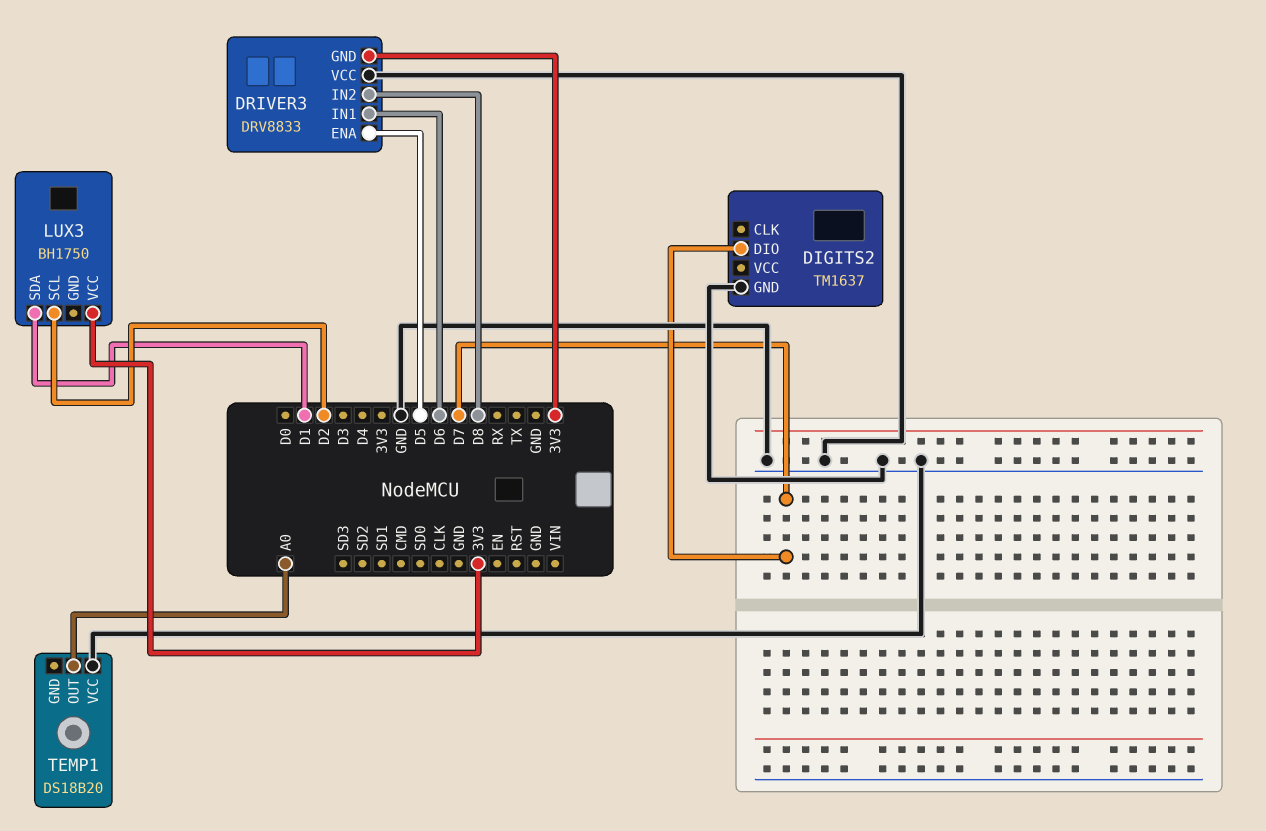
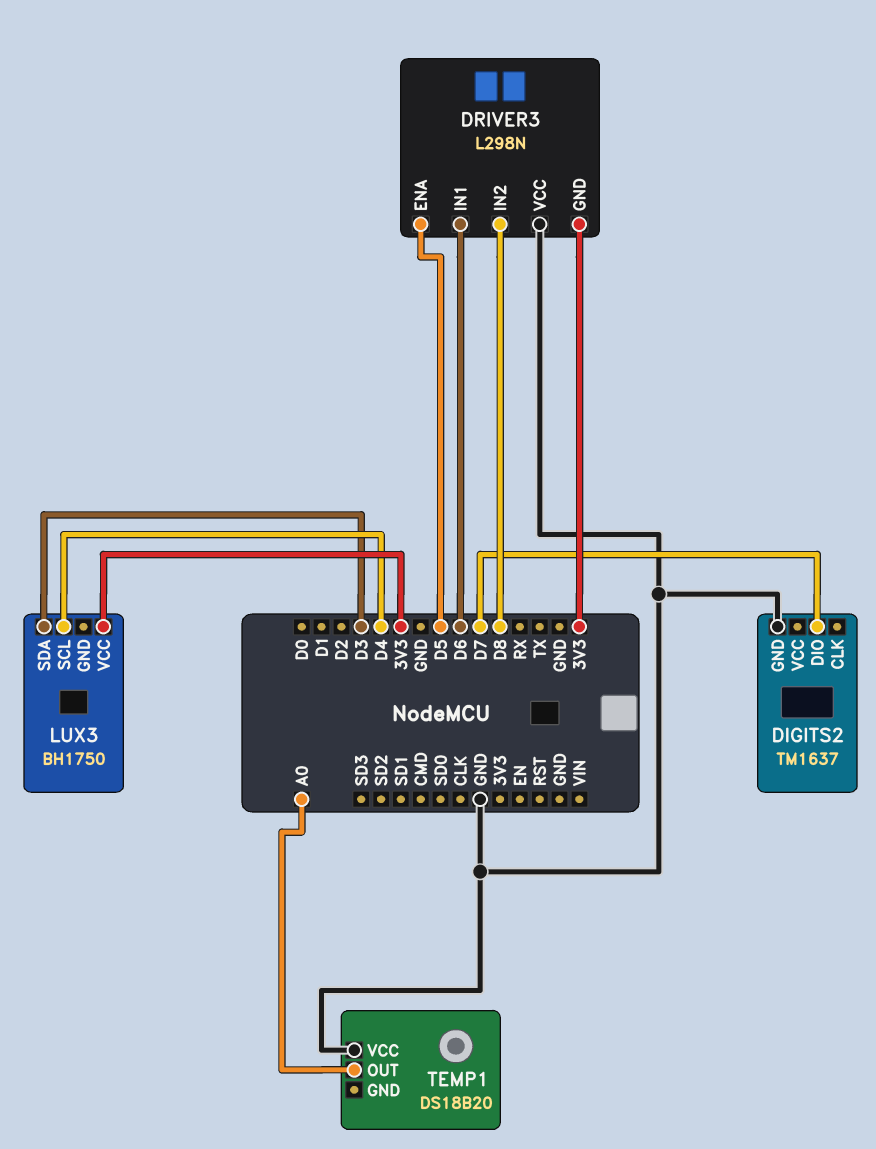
DRIVER3: DRV8833 -> L298N
LUX3 pin SCL: D2 -> D4
LUX3 pin SDA: D1 -> D3

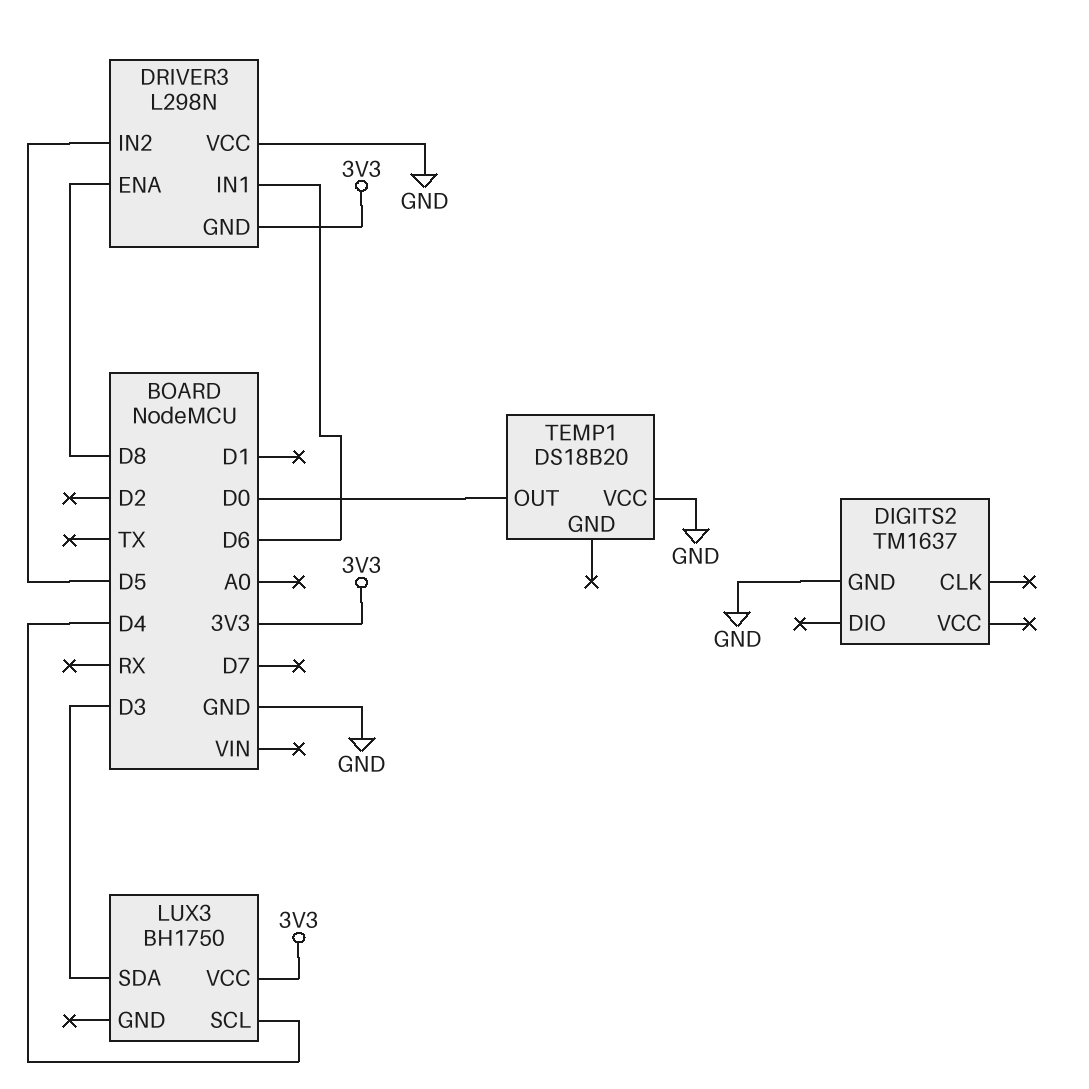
DIGITS2 pin DIO: D7 -> none
DRIVER3 pin ENA: D5 -> D8
DRIVER3 pin IN2: D8 -> D5
TEMP1 pin OUT: A0 -> D0

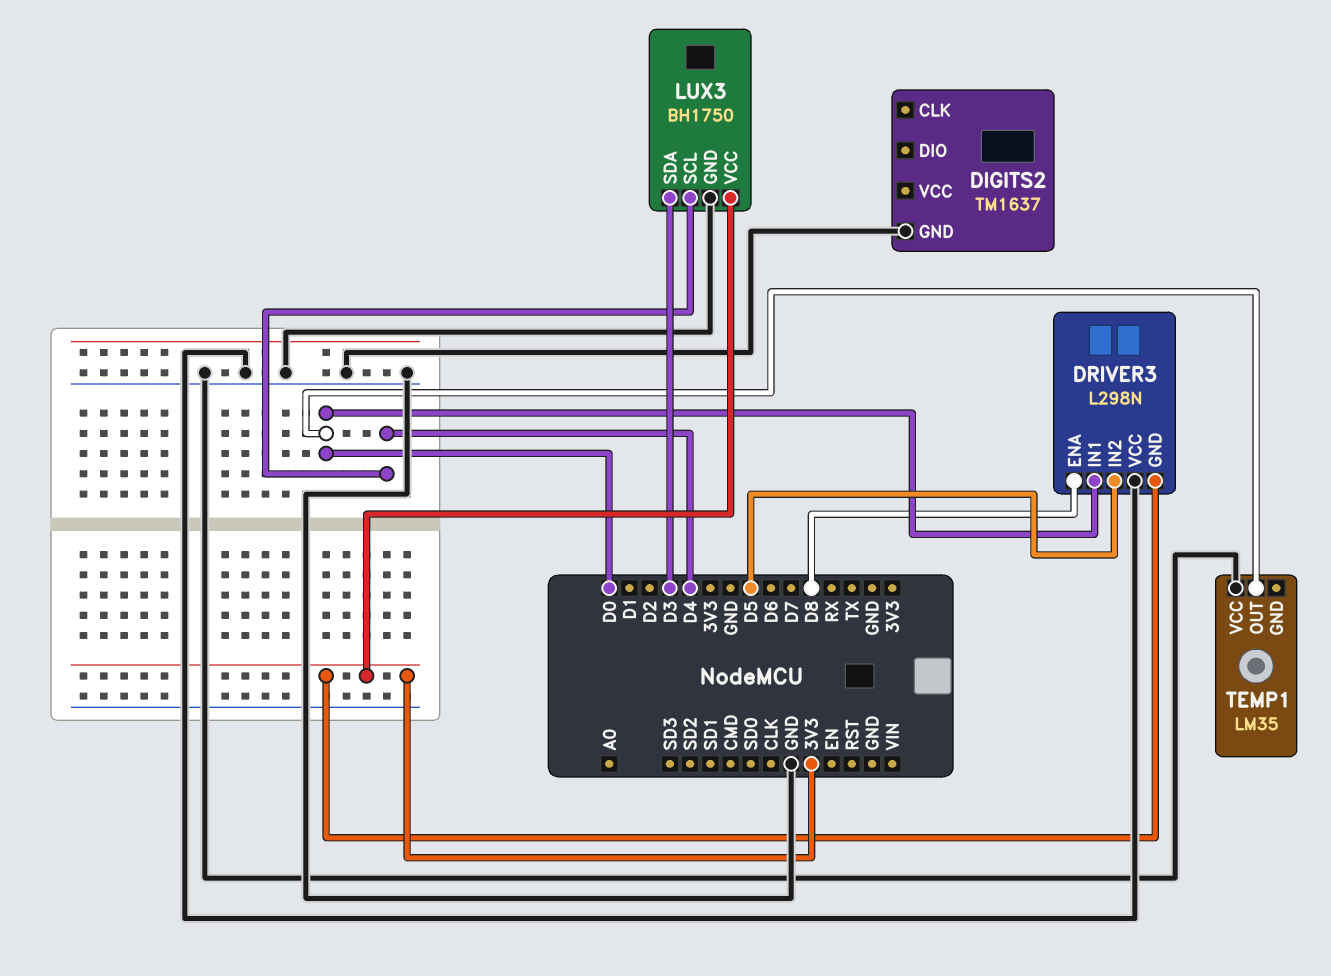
DRIVER3 pin IN1: D6 -> D0
LUX3 pin GND: none -> GND
TEMP1: DS18B20 -> LM35

